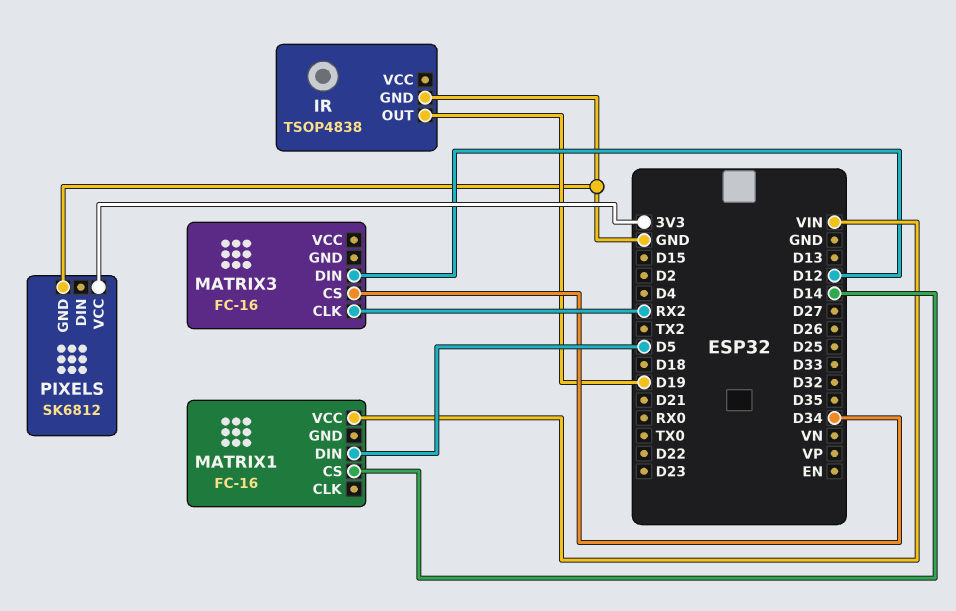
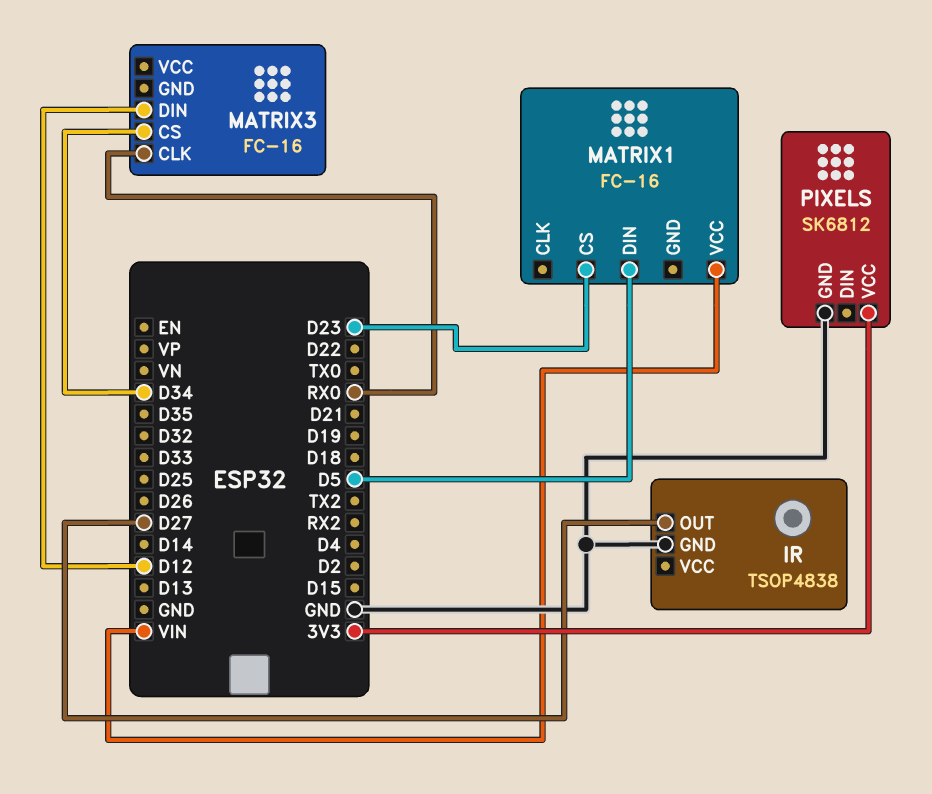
IR pin OUT: D19 -> D27
MATRIX1 pin CS: D14 -> D23
MATRIX3 pin CLK: RX2 -> RX0

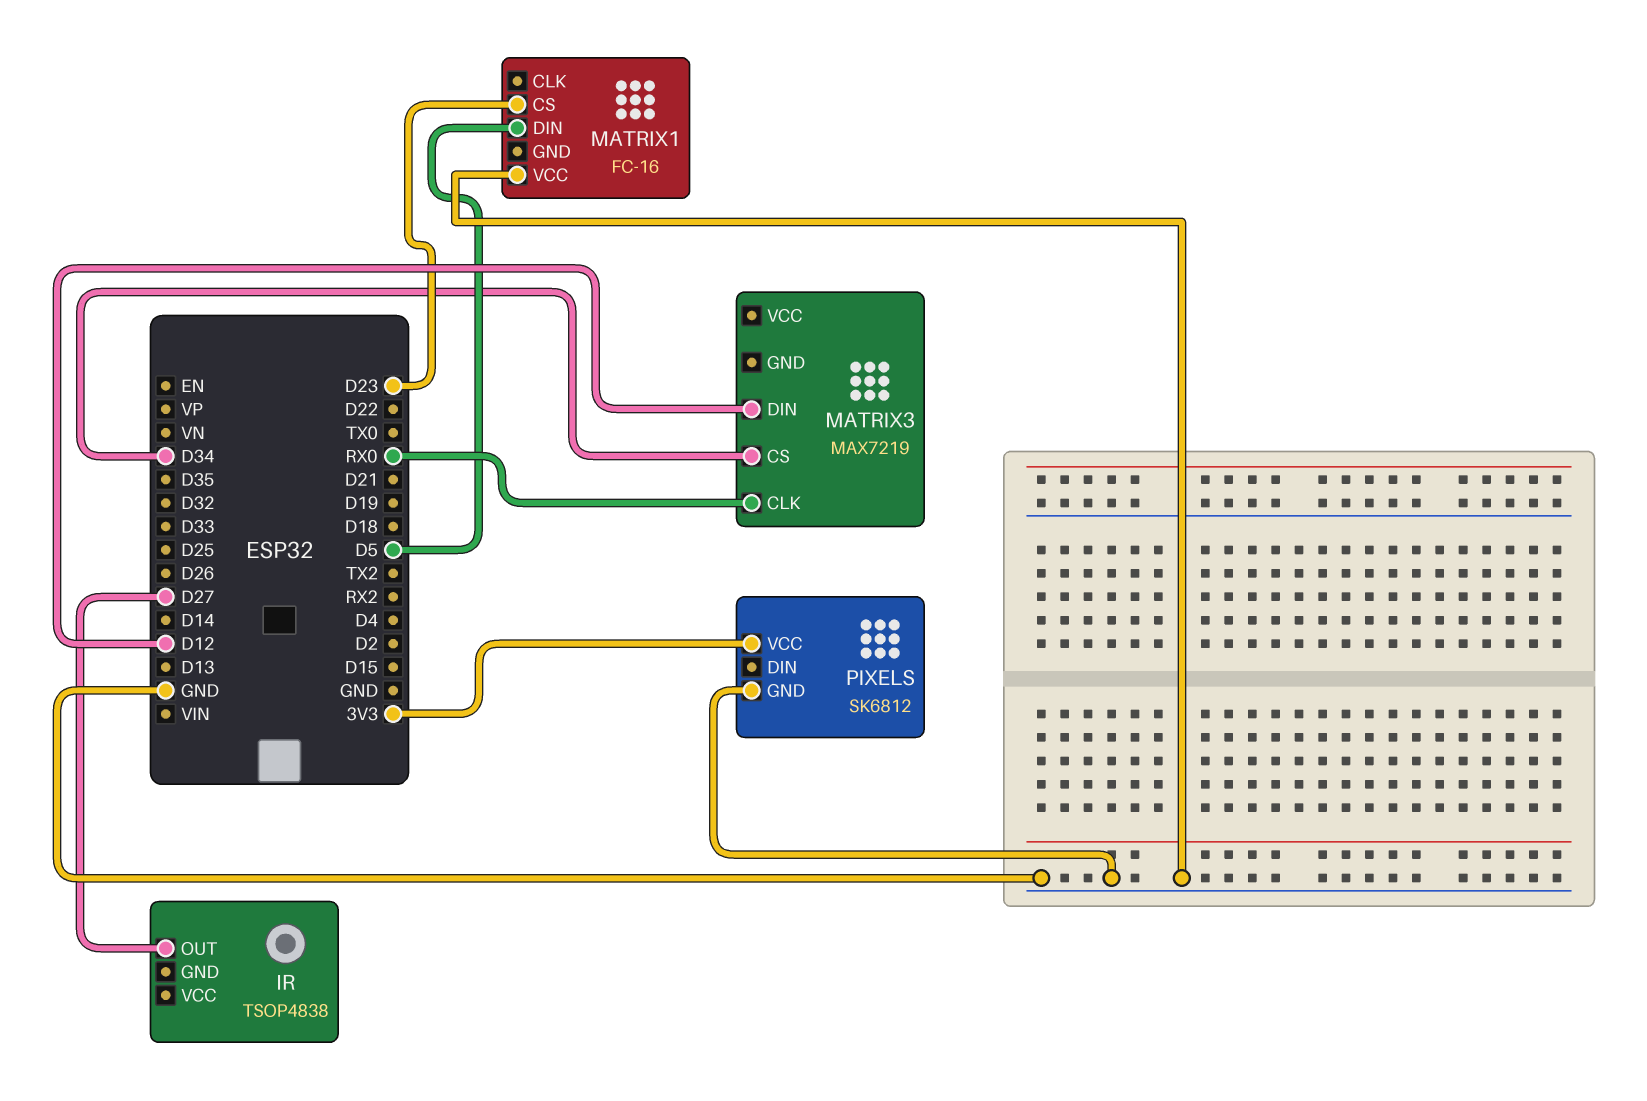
IR pin GND: GND -> none
MATRIX1 pin VCC: VIN -> GND
MATRIX3: FC-16 -> MAX7219

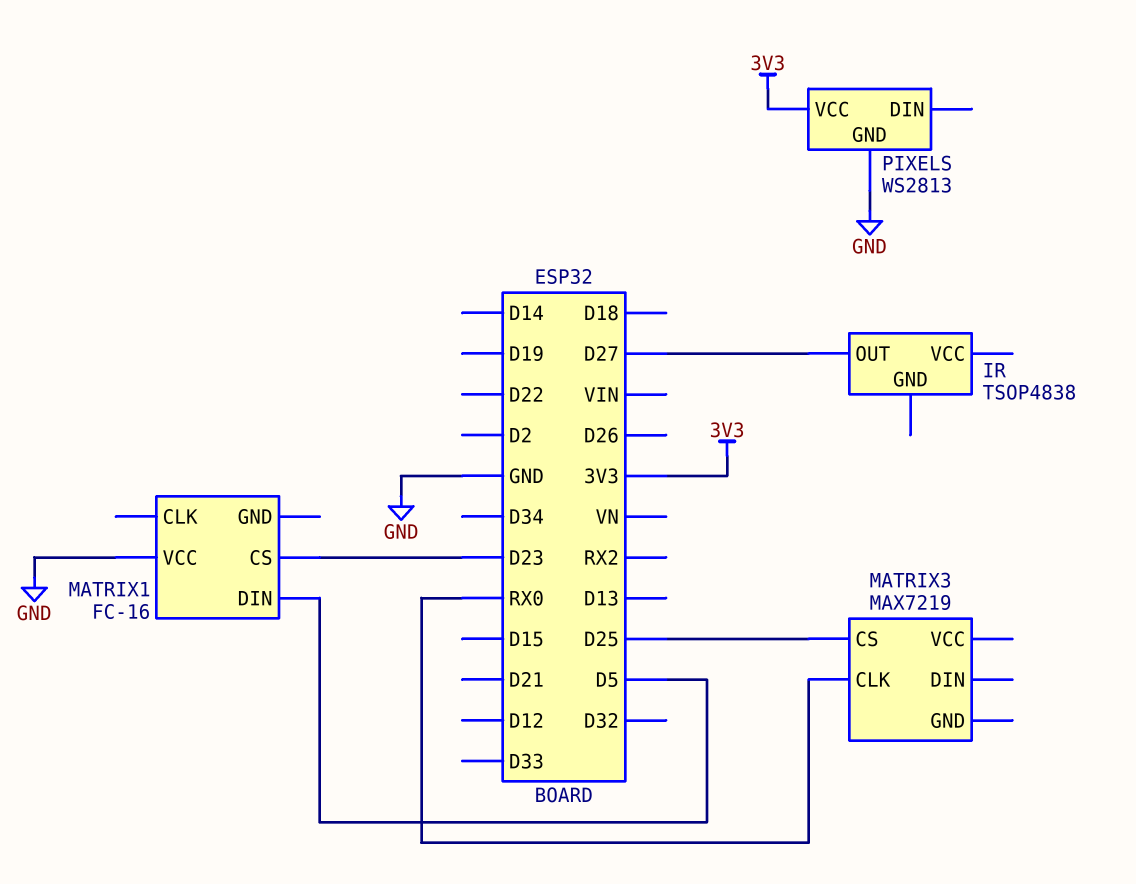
MATRIX3 pin CS: D34 -> D25
MATRIX3 pin DIN: D12 -> none
PIXELS: SK6812 -> WS2813

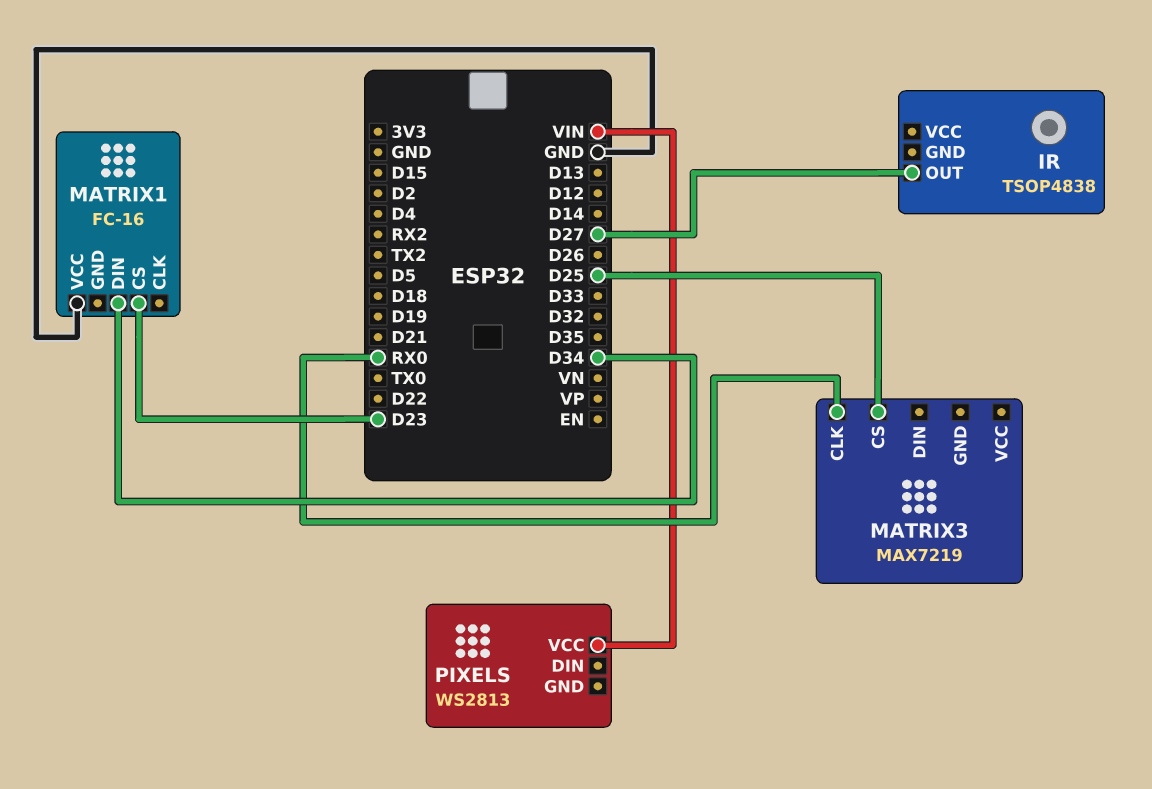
MATRIX1 pin DIN: D5 -> D34
PIXELS pin GND: GND -> none
PIXELS pin VCC: 3V3 -> VIN

